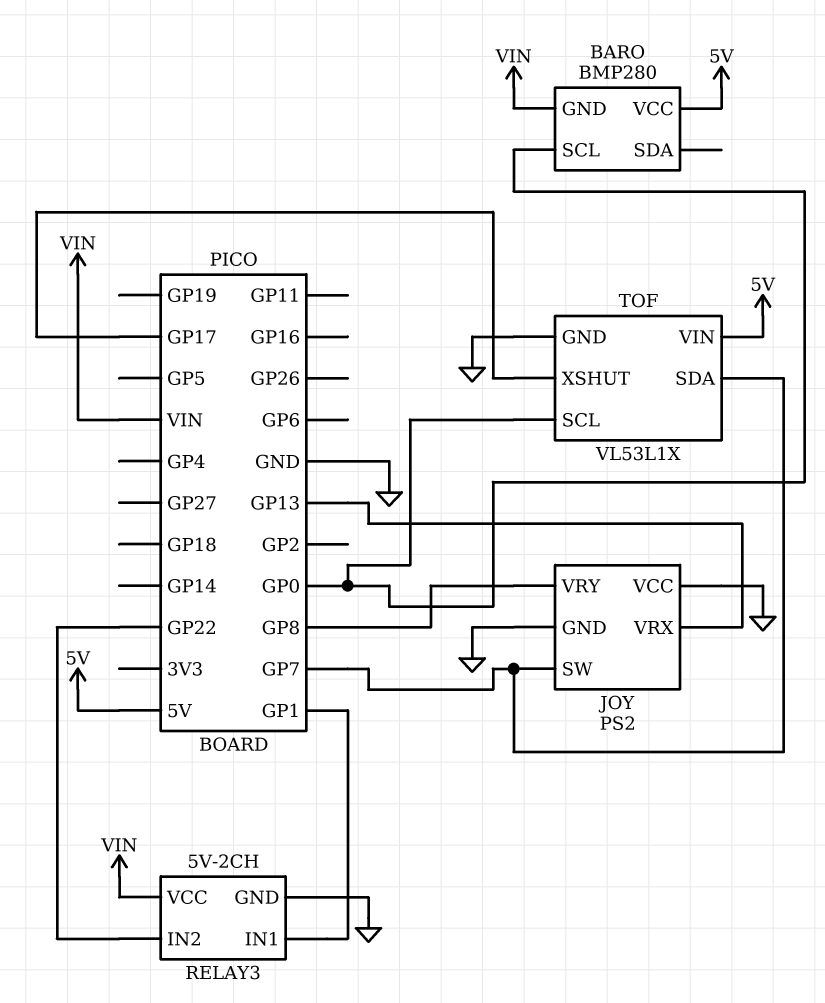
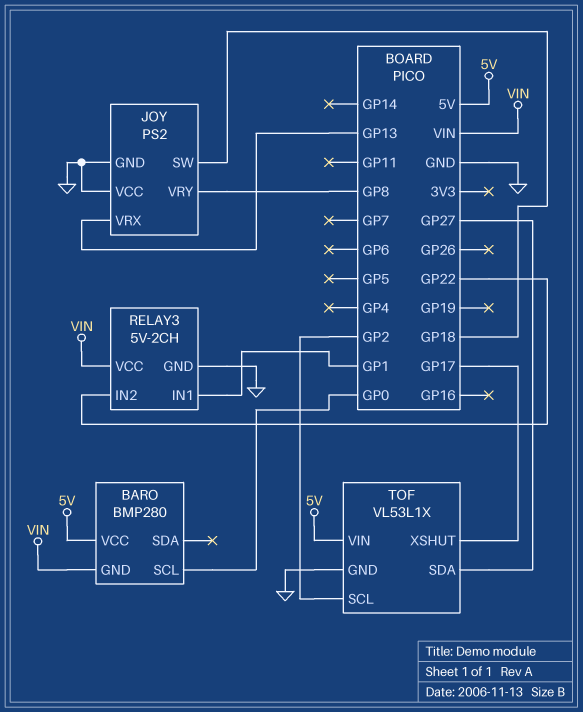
JOY pin SW: GP7 -> GP18
TOF pin SCL: GP0 -> GP2
TOF pin SDA: GP7 -> GP27

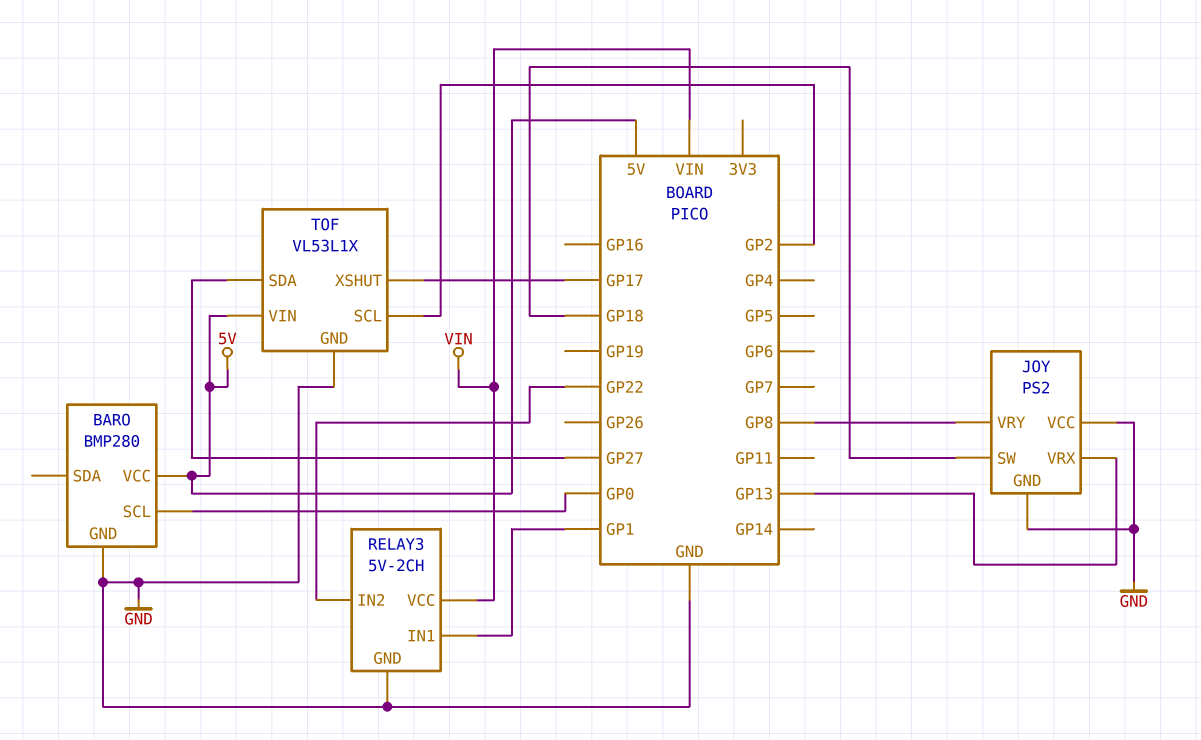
BARO pin GND: VIN -> GND

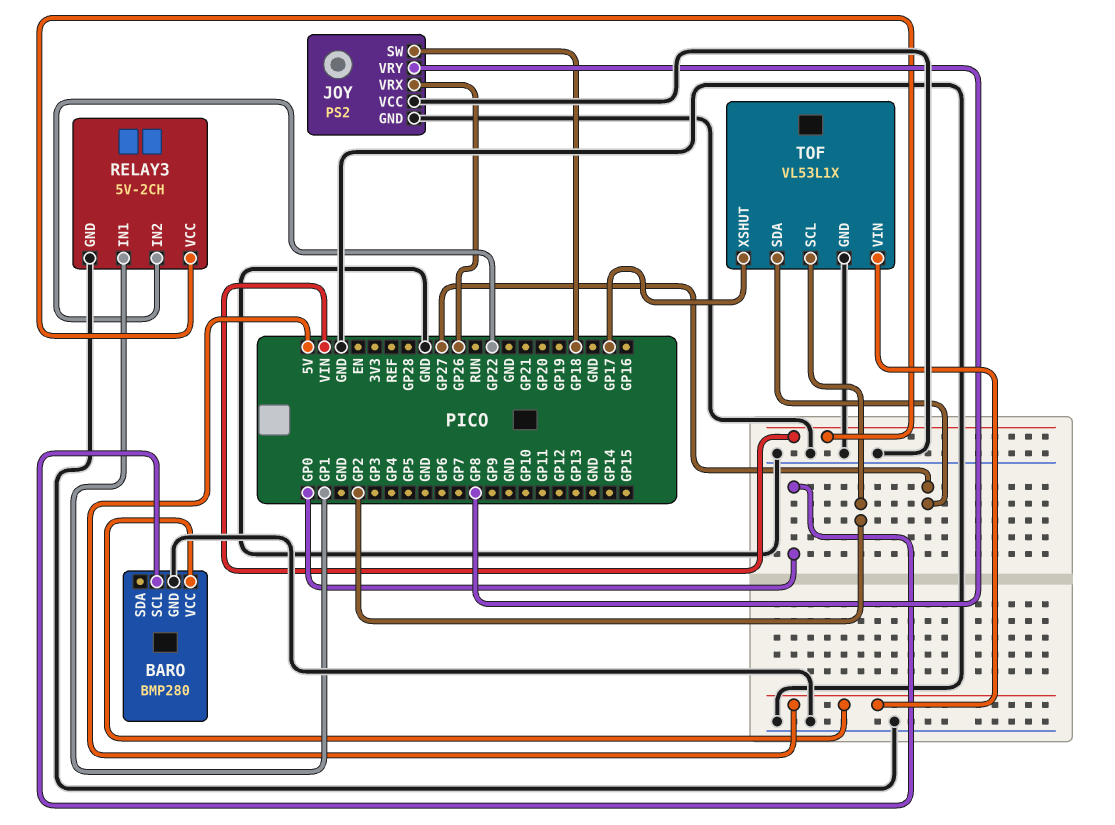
JOY pin VRX: GP13 -> GP26

